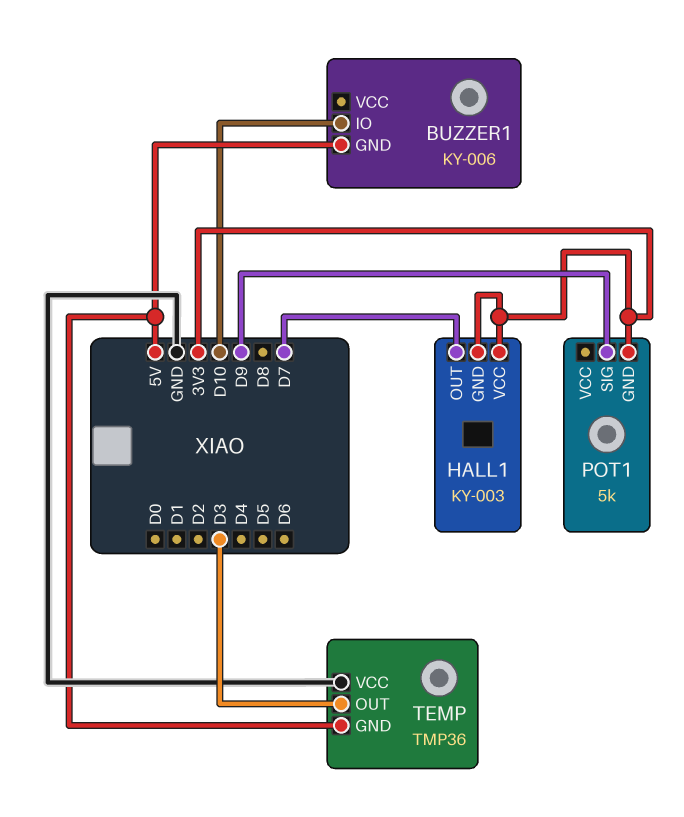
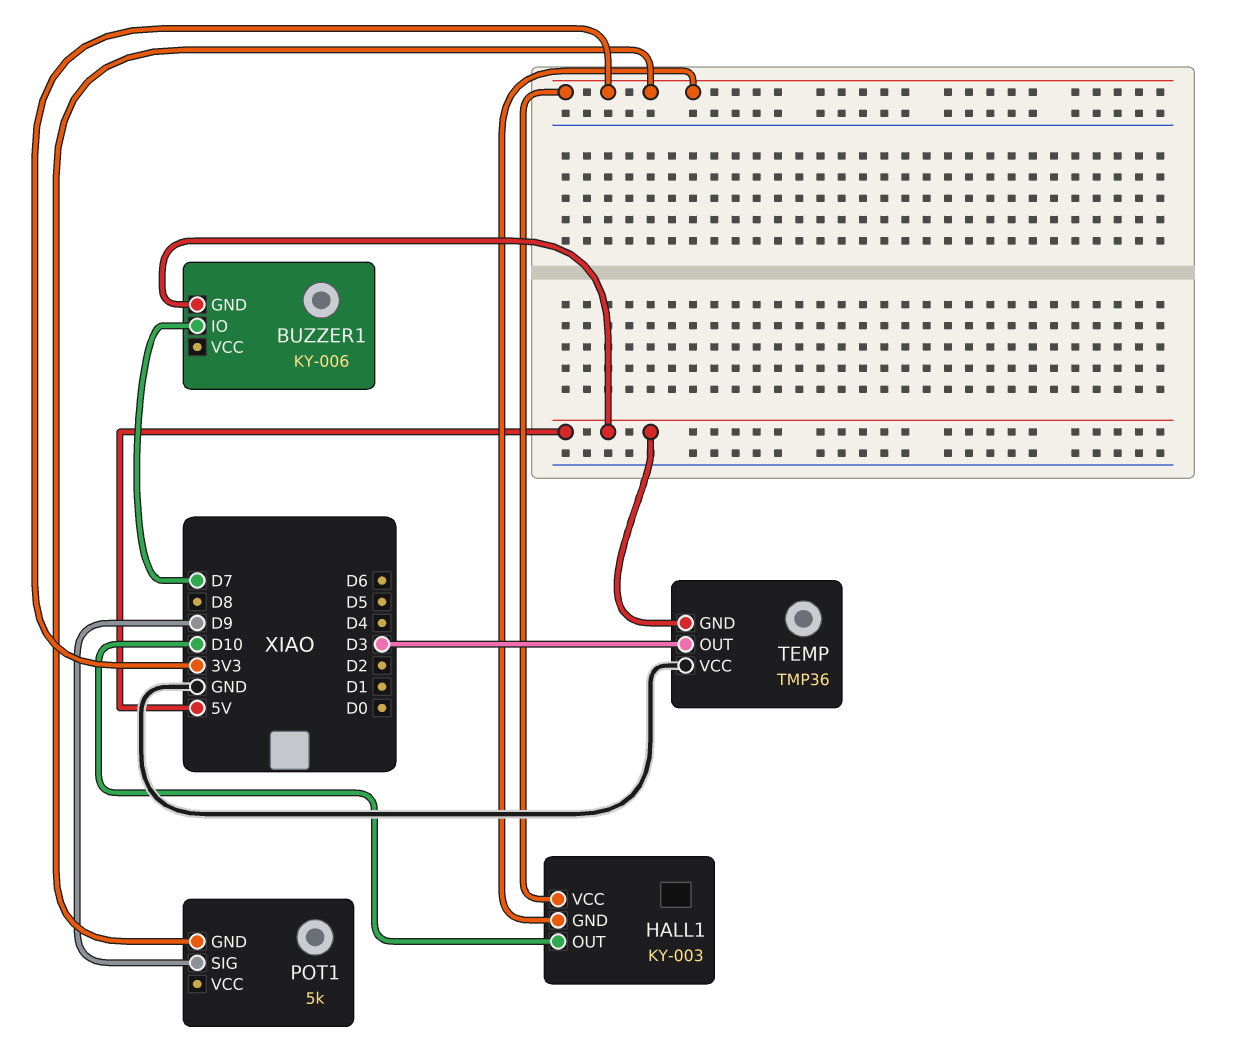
BUZZER1 pin IO: D10 -> D7
HALL1 pin OUT: D7 -> D10

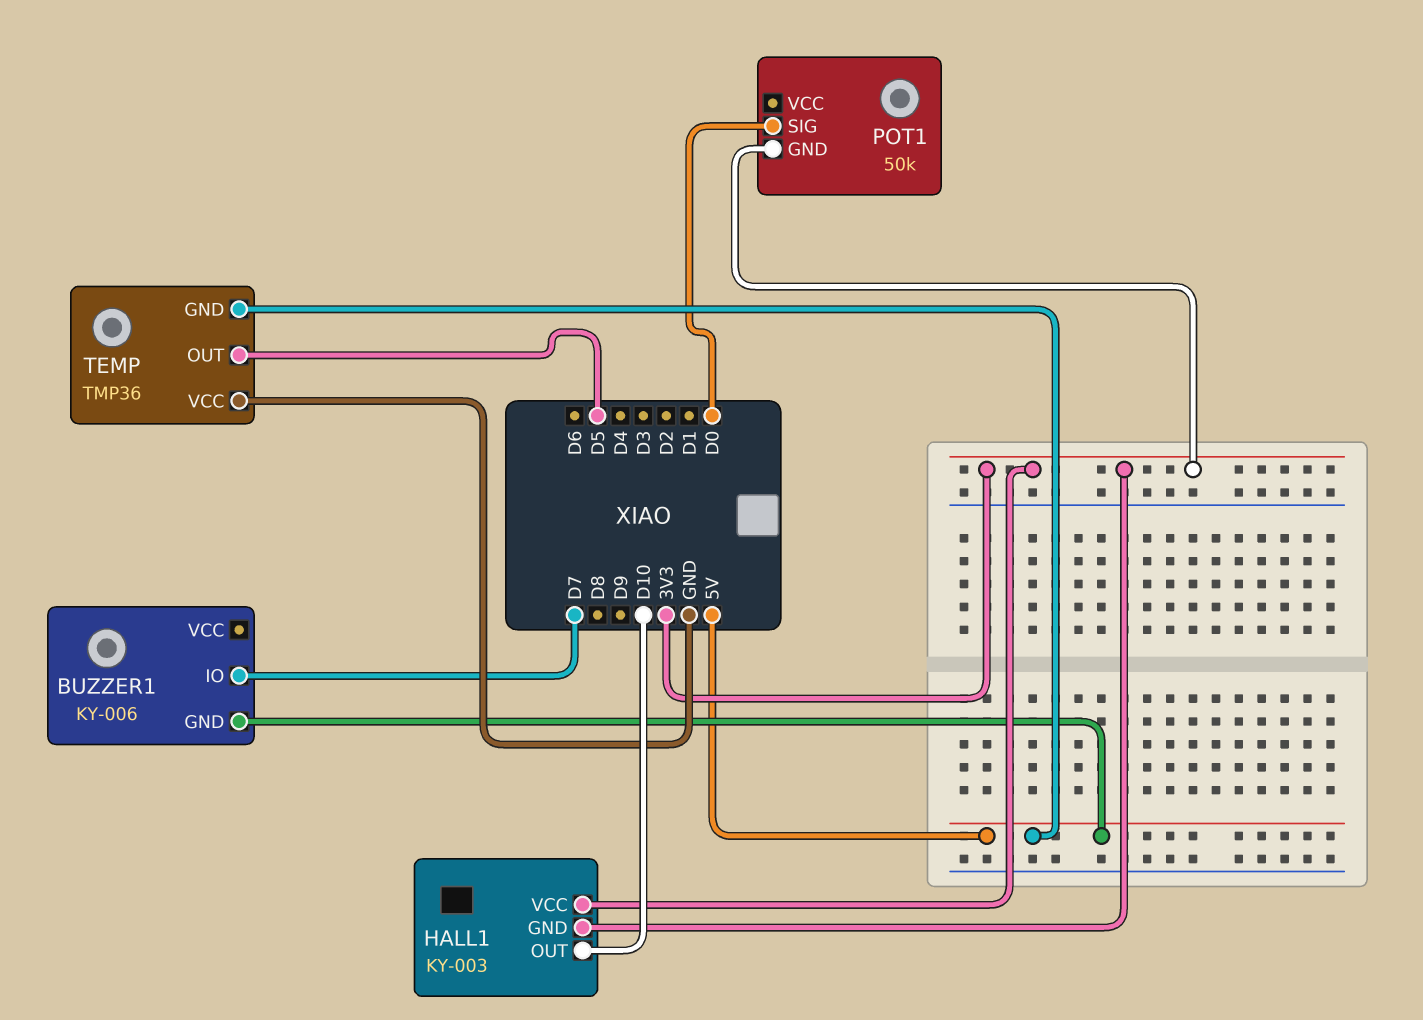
POT1: 5k -> 50k
POT1 pin SIG: D9 -> D0
TEMP pin OUT: D3 -> D5

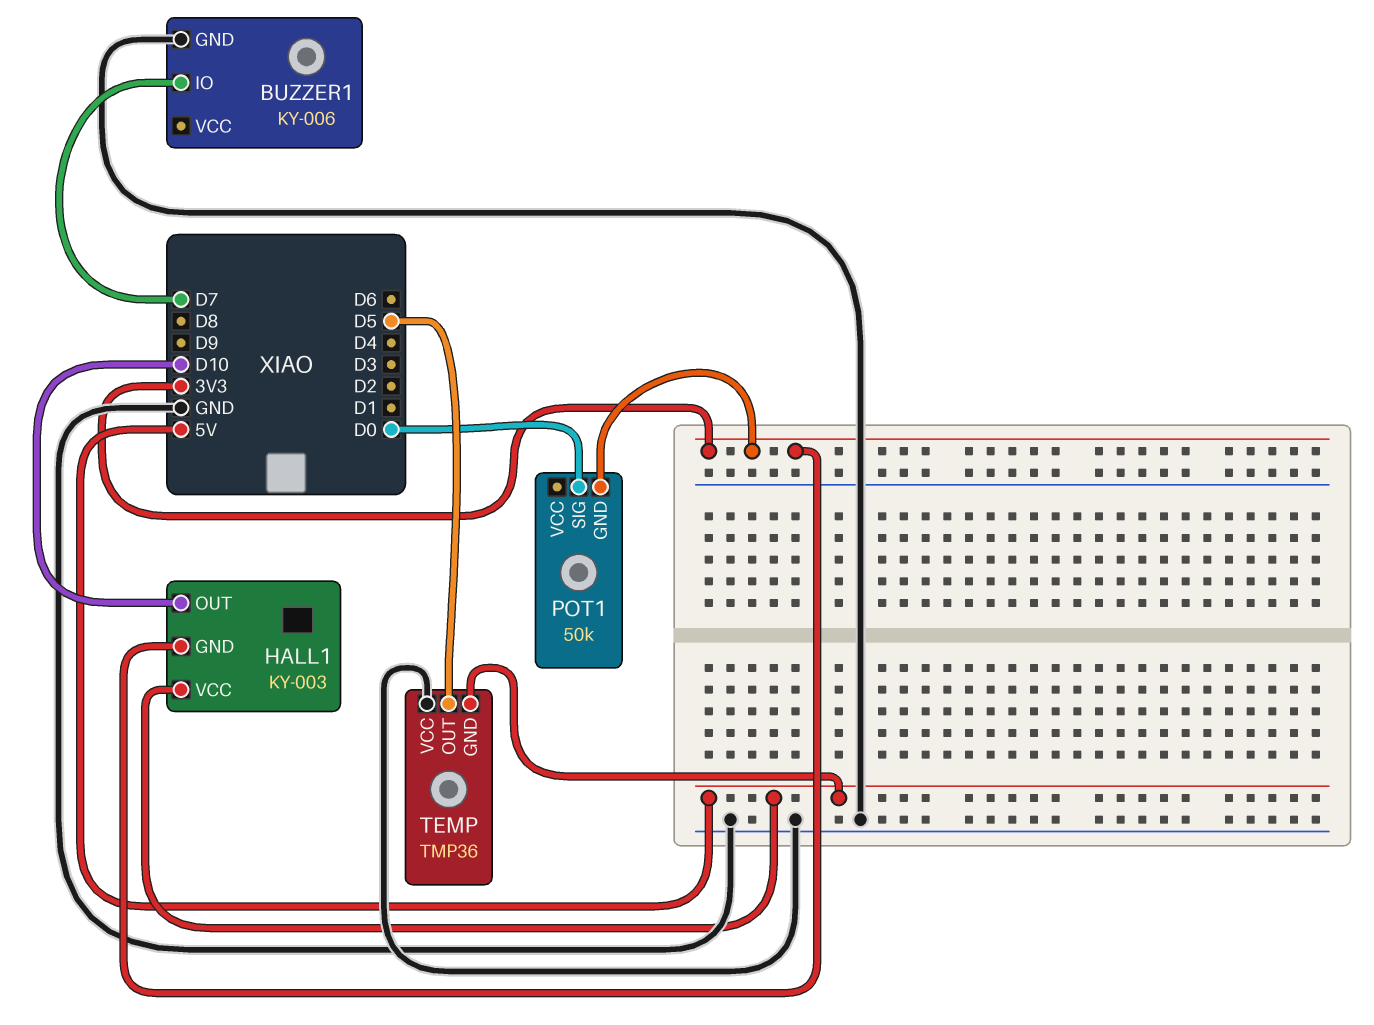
BUZZER1 pin GND: 5V -> GND
HALL1 pin VCC: 3V3 -> 5V

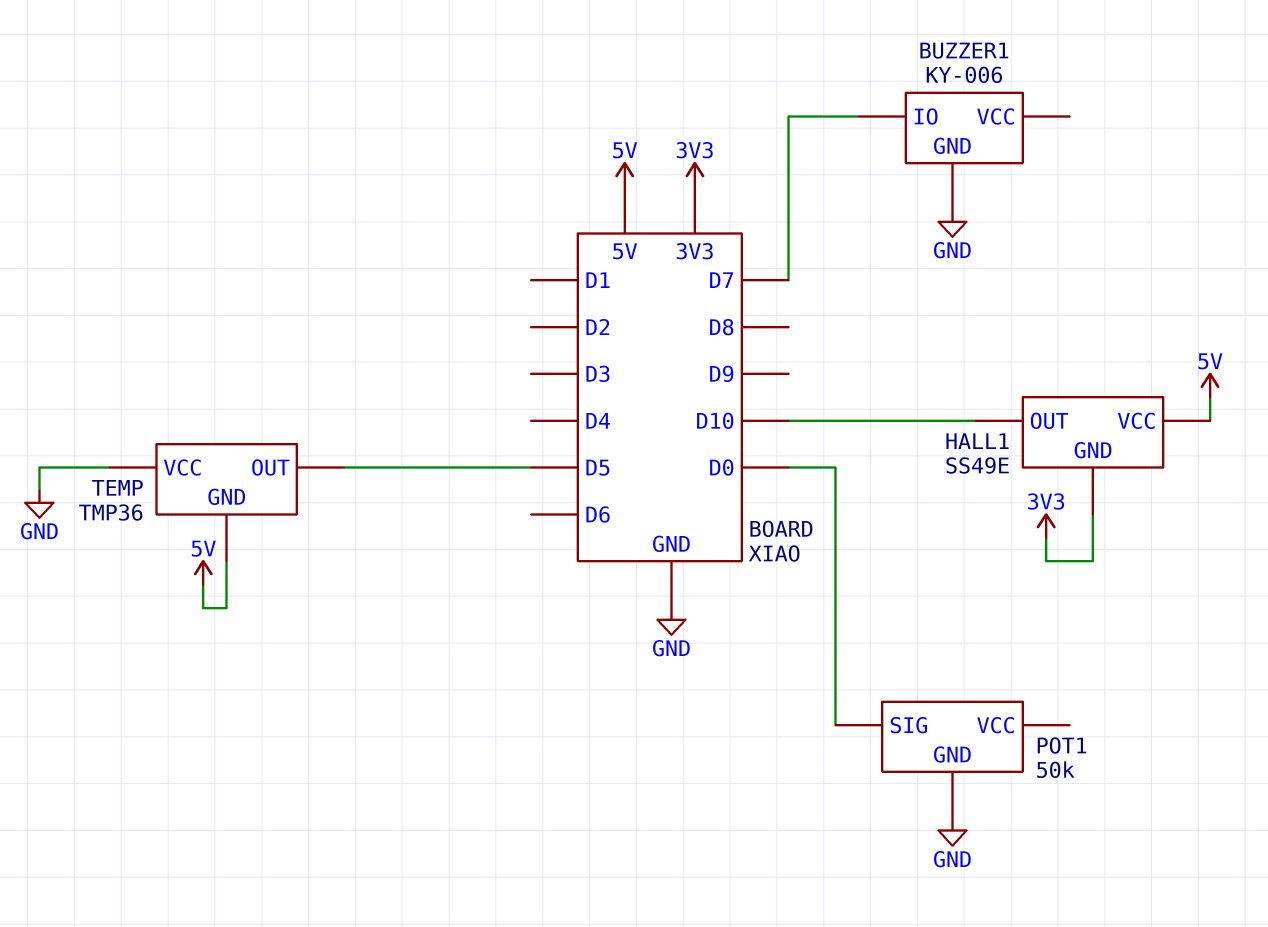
HALL1: KY-003 -> SS49E
POT1 pin GND: 3V3 -> GND

